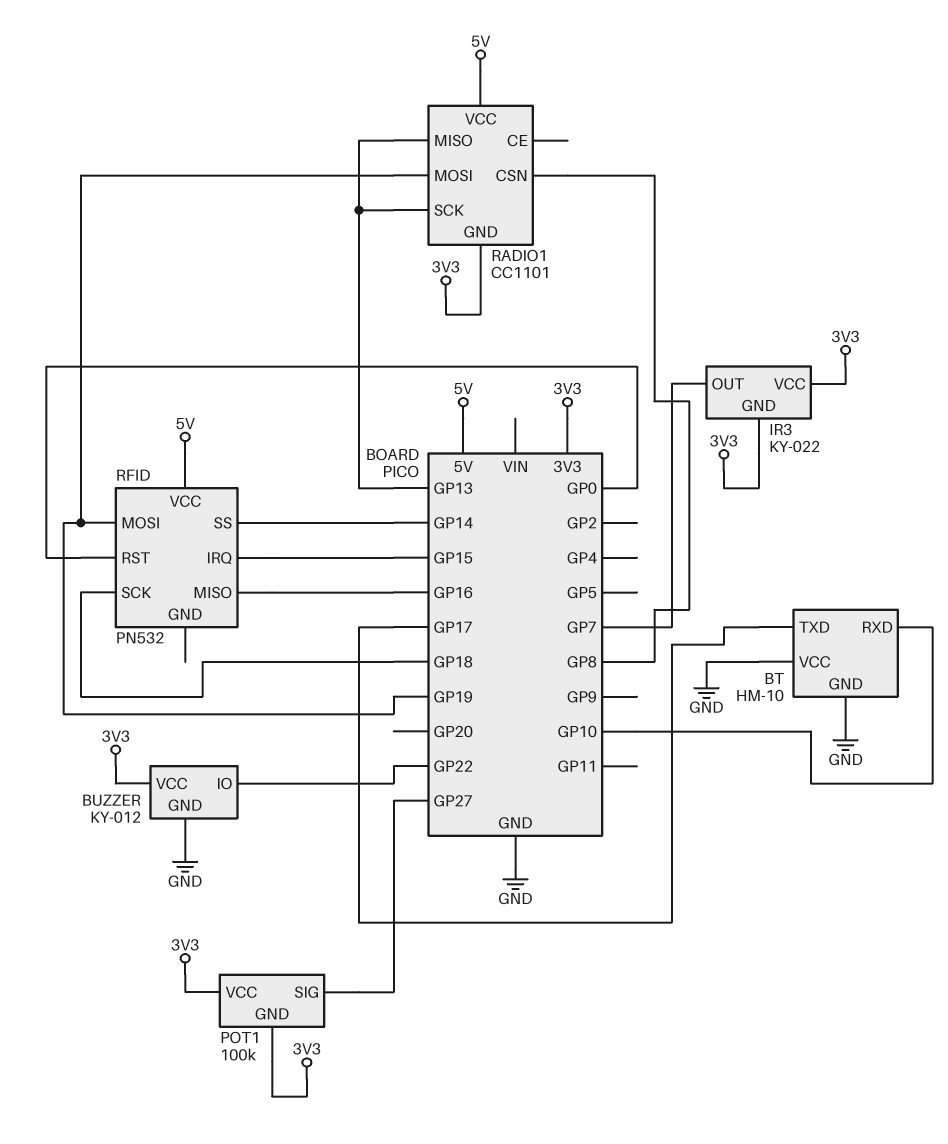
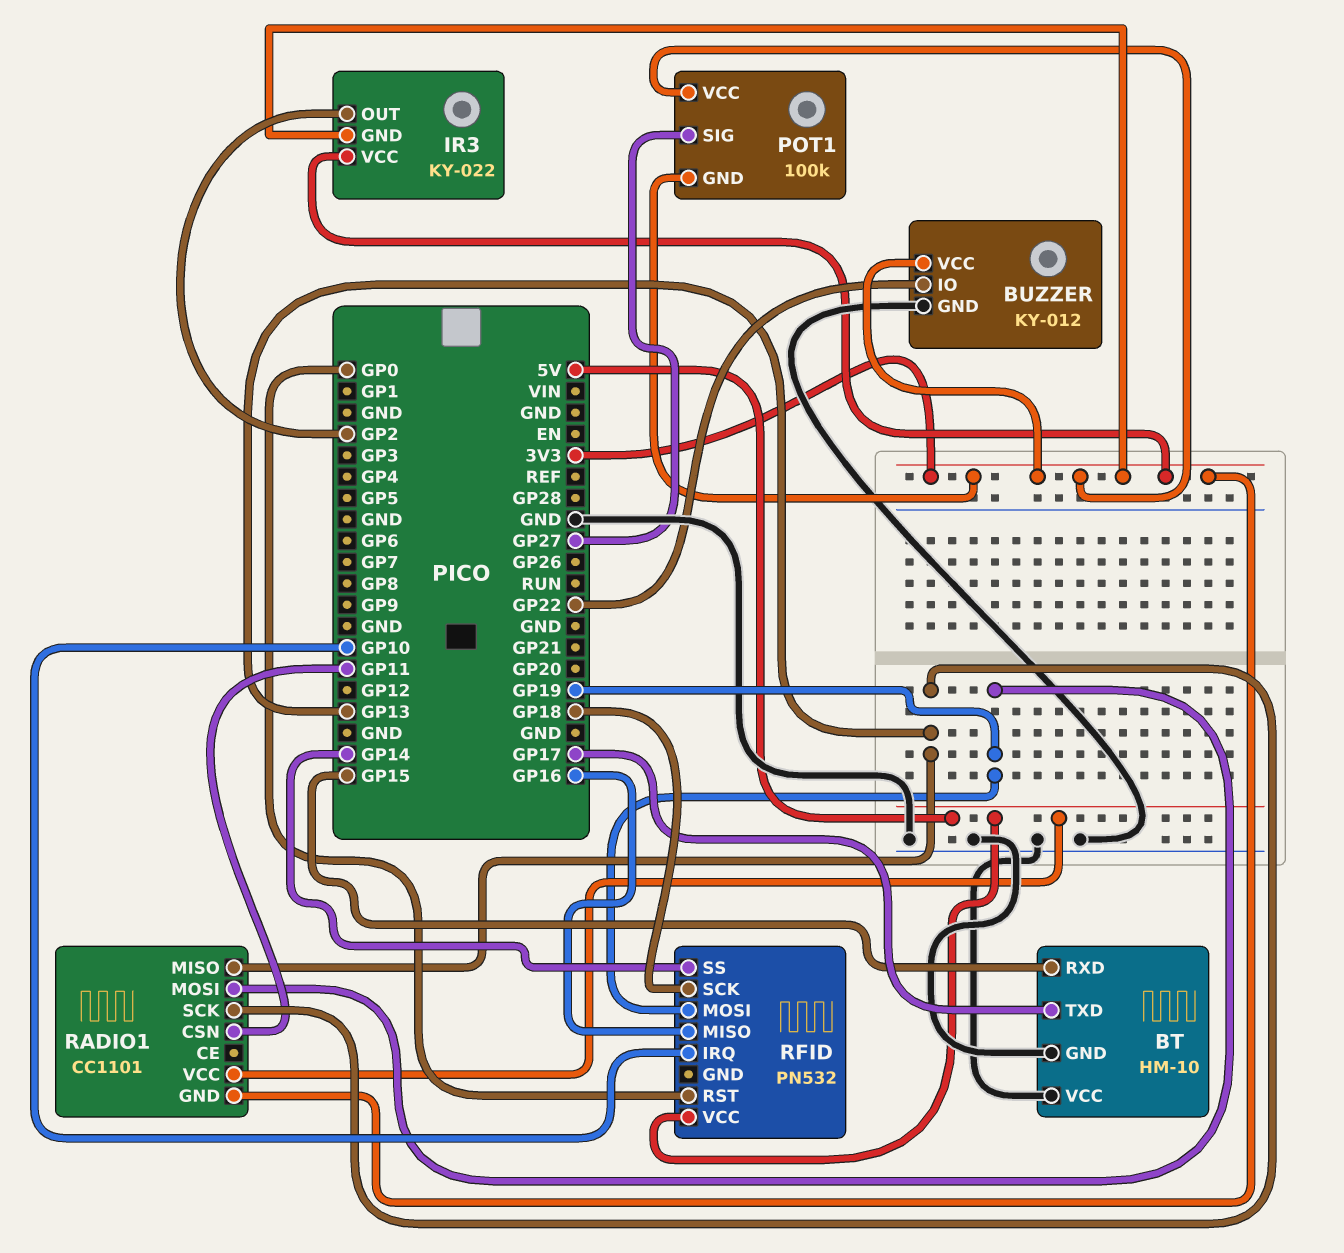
BT pin RXD: GP10 -> GP15
IR3 pin OUT: GP7 -> GP2
RADIO1 pin CSN: GP8 -> GP11
RFID pin IRQ: GP15 -> GP10

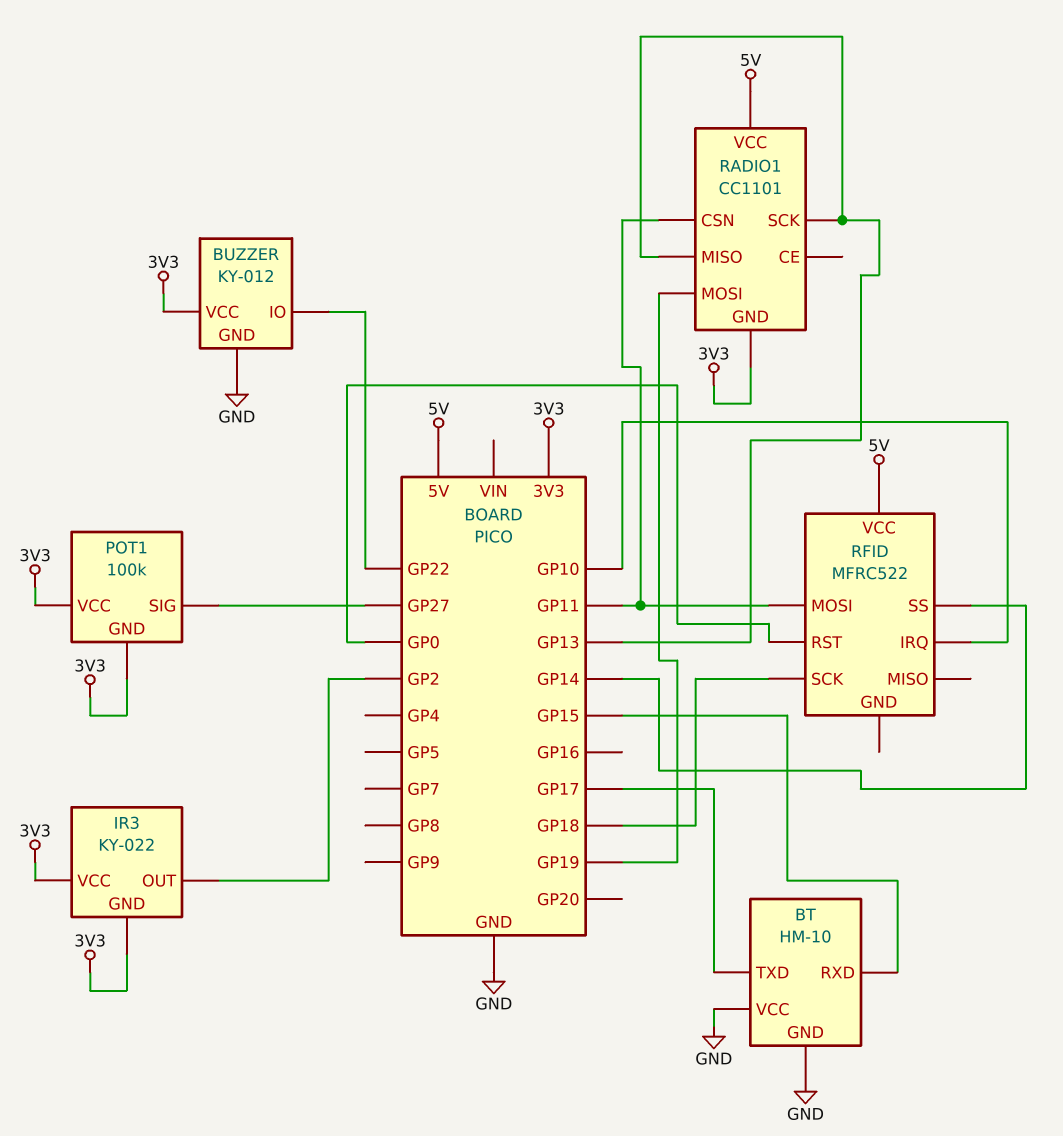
RFID: PN532 -> MFRC522
RFID pin MISO: GP16 -> none
RFID pin MOSI: GP19 -> GP11

